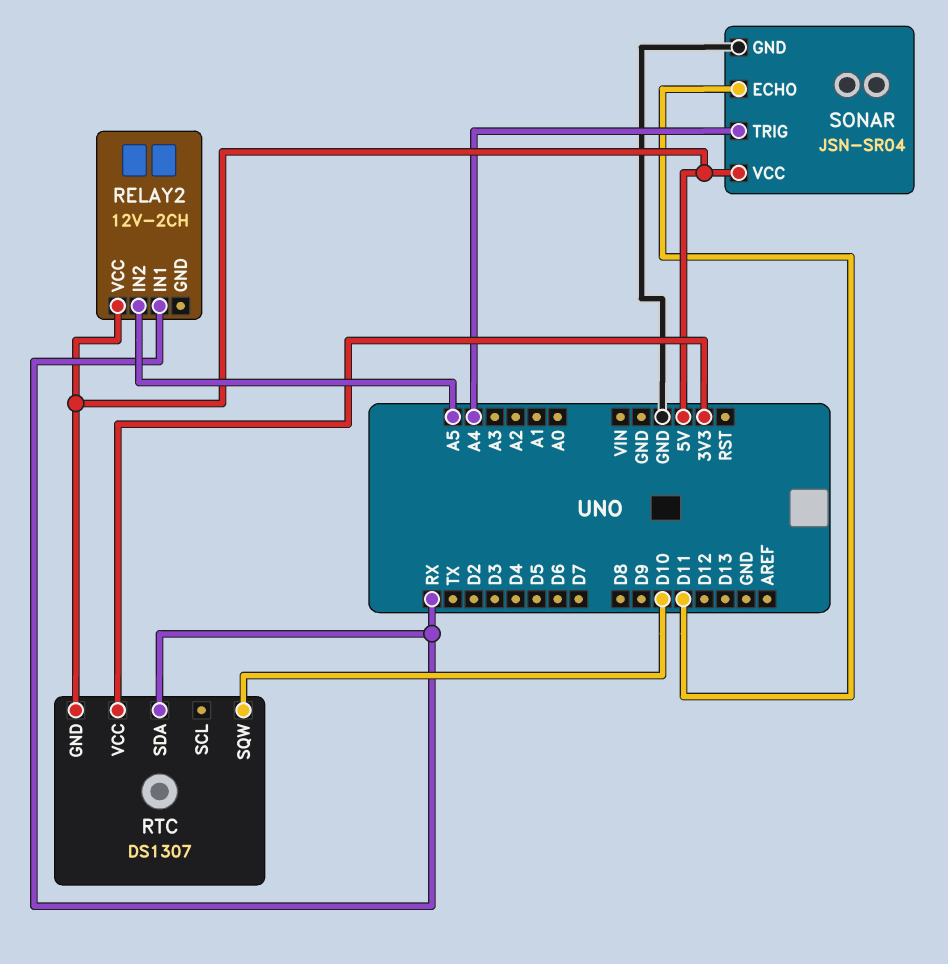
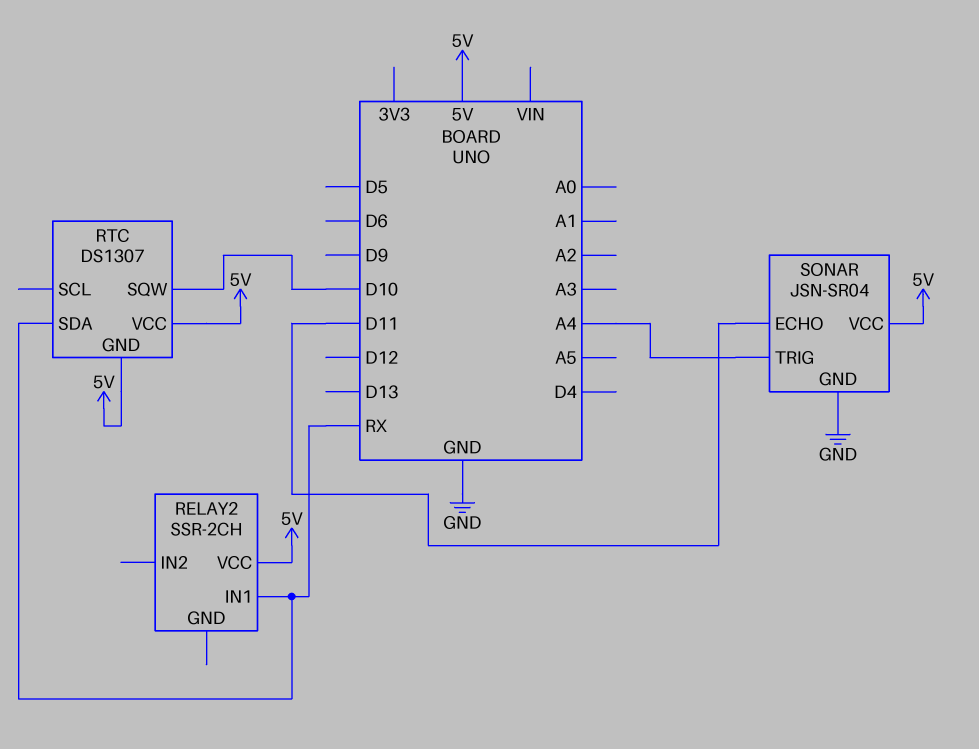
RELAY2: 12V-2CH -> SSR-2CH
RELAY2 pin IN2: A5 -> none
RTC pin VCC: 3V3 -> 5V

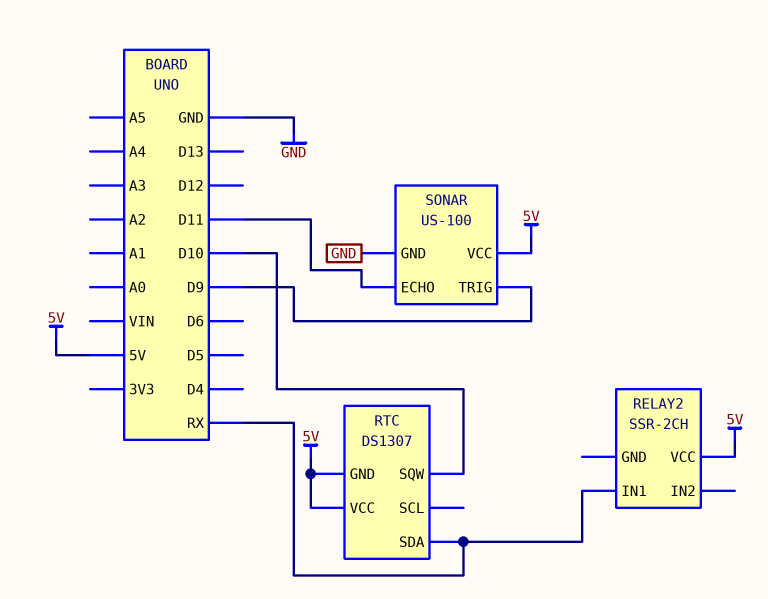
SONAR: JSN-SR04 -> US-100
SONAR pin TRIG: A4 -> D9

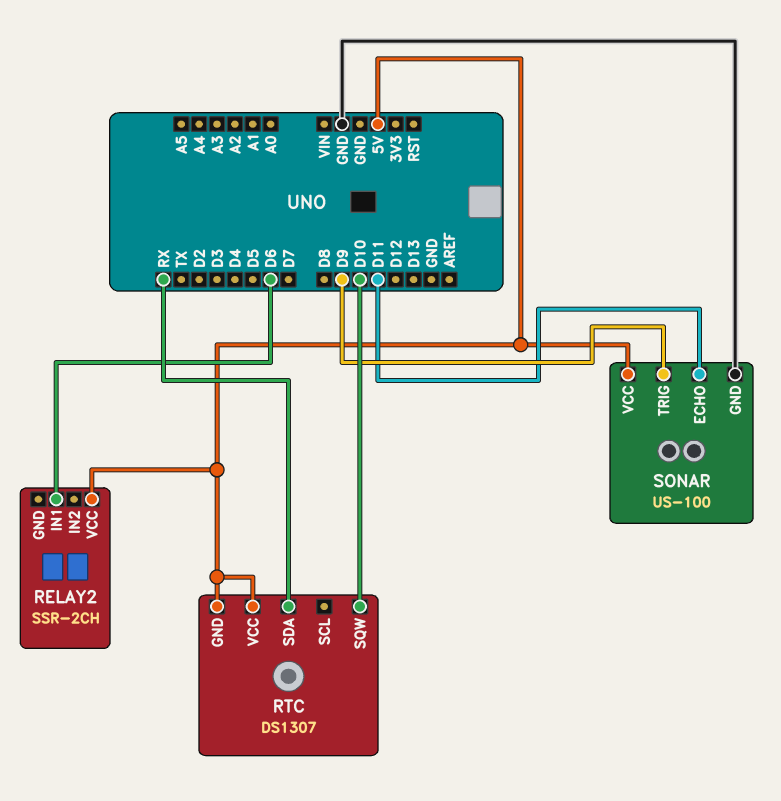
RELAY2 pin IN1: RX -> D6

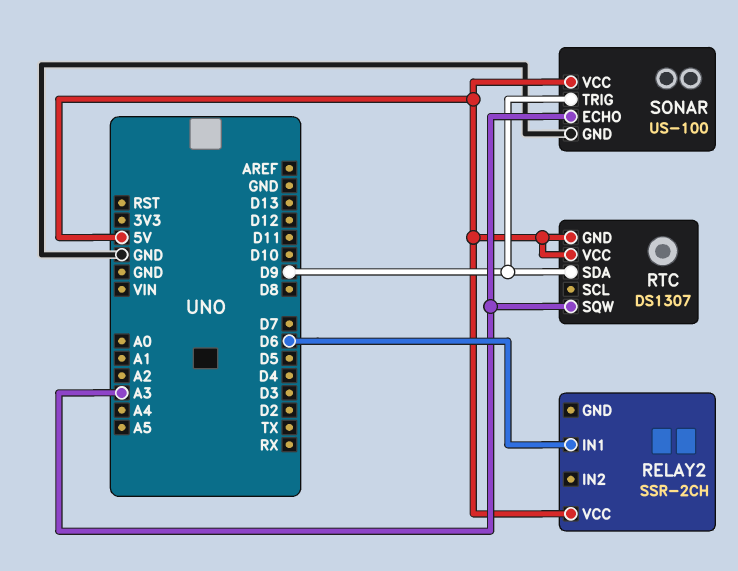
RTC pin SDA: RX -> D9
RTC pin SQW: D10 -> A3
SONAR pin ECHO: D11 -> A3

